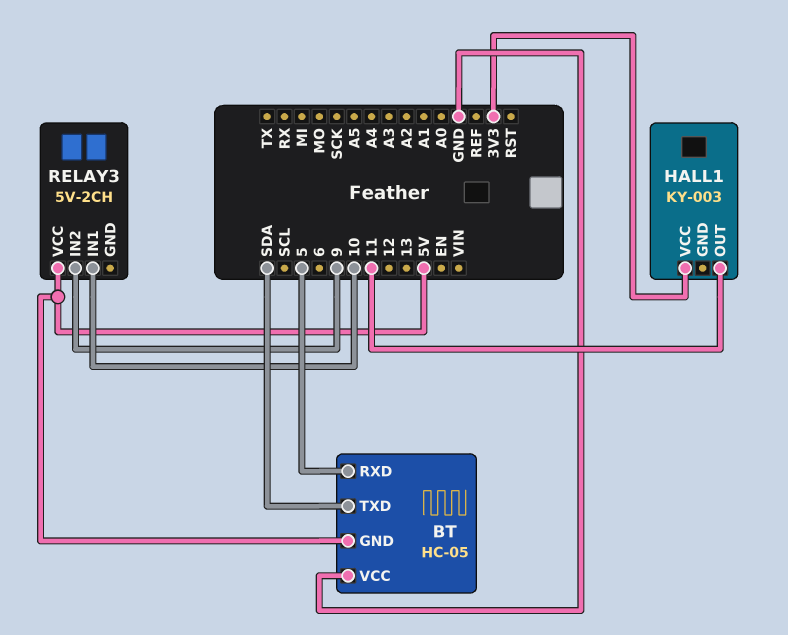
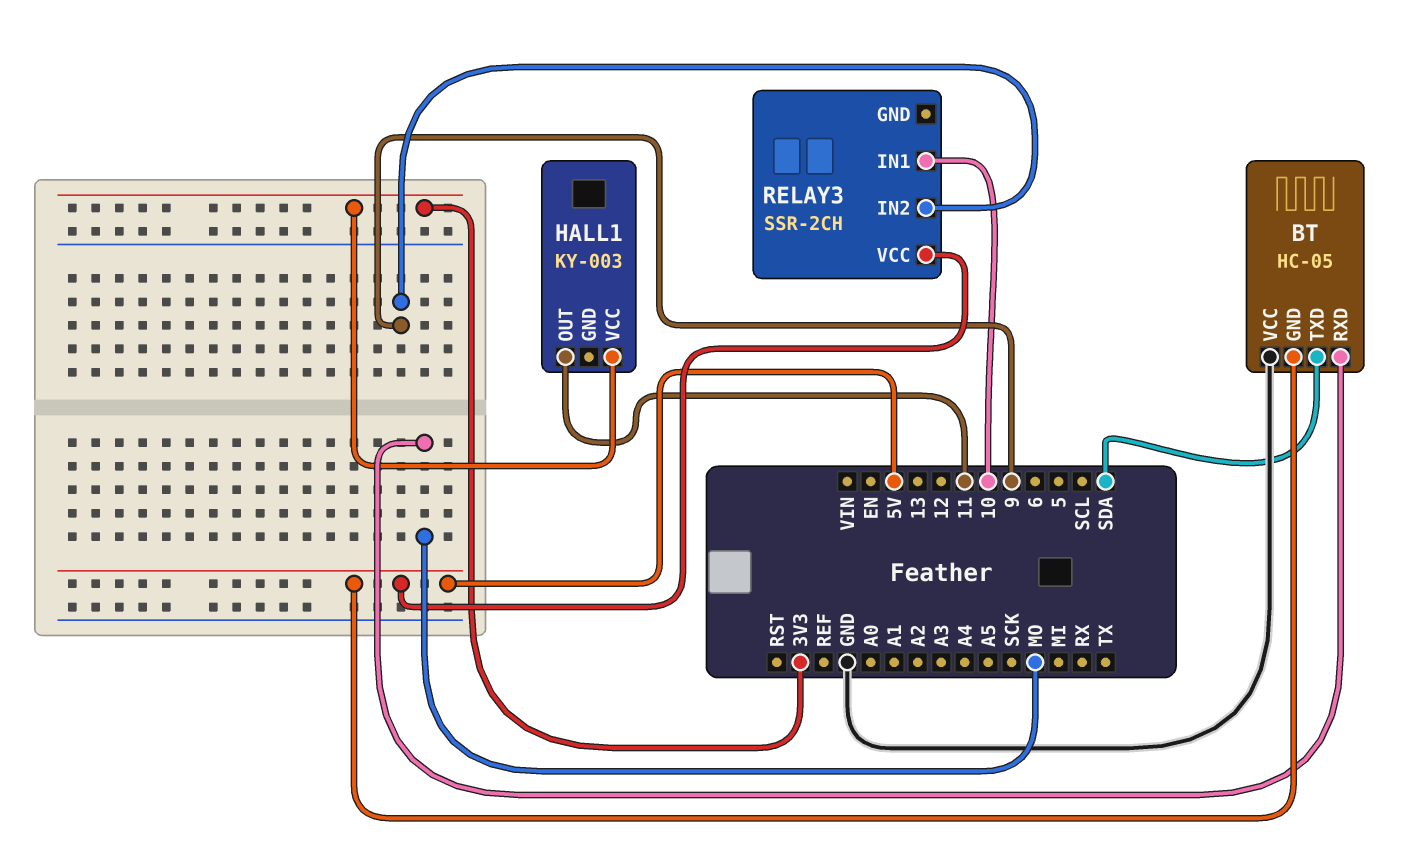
BT pin RXD: 5 -> MO
RELAY3: 5V-2CH -> SSR-2CH

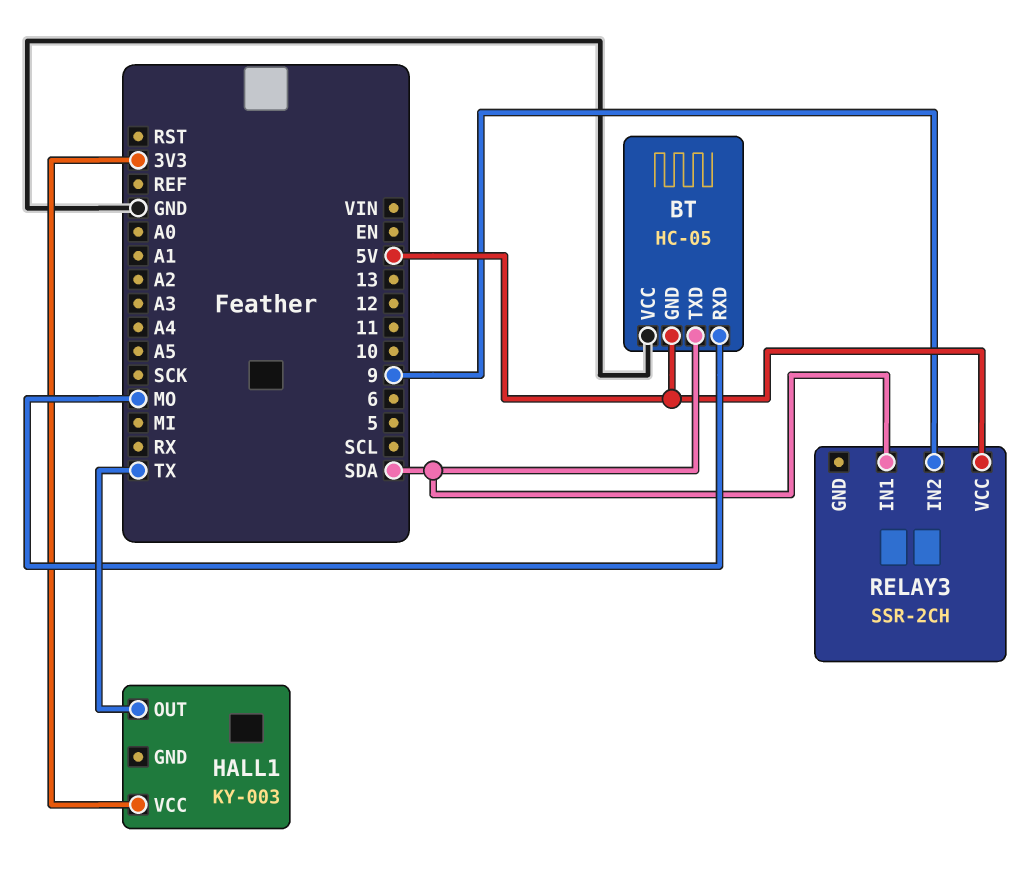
HALL1 pin OUT: 11 -> TX
RELAY3 pin IN1: 10 -> SDA

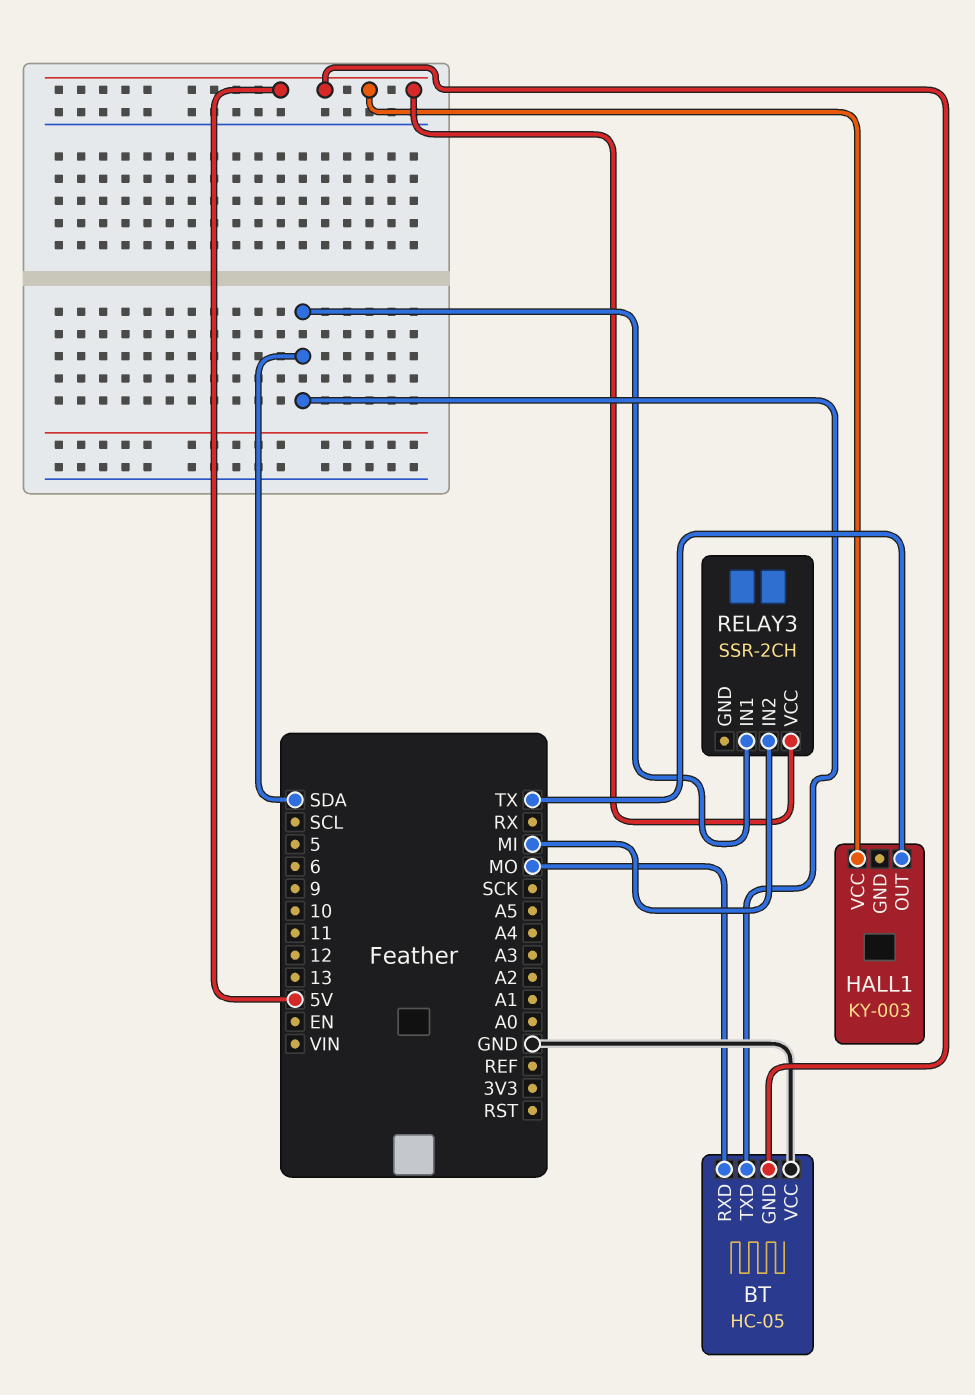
HALL1 pin VCC: 3V3 -> 5V
RELAY3 pin IN2: 9 -> MI

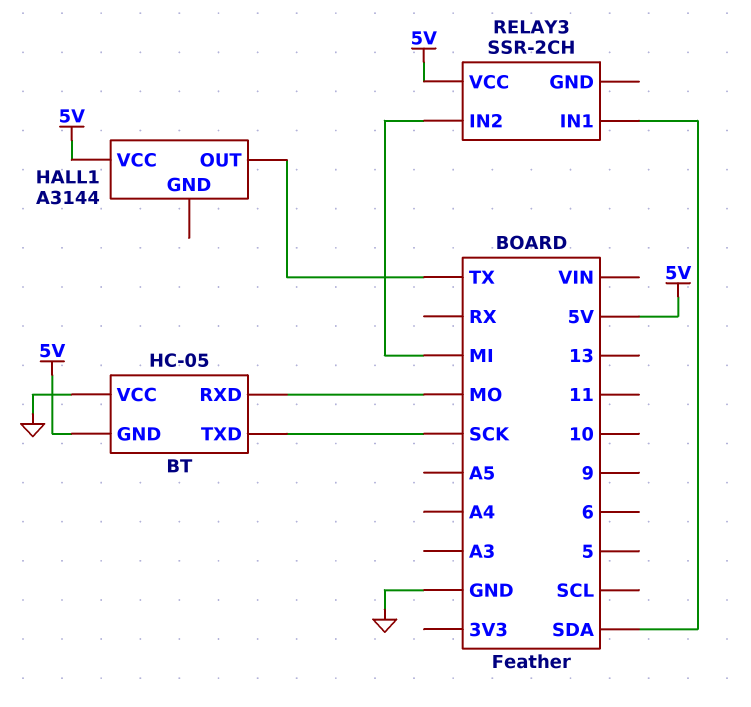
BT pin TXD: SDA -> SCK
HALL1: KY-003 -> A3144

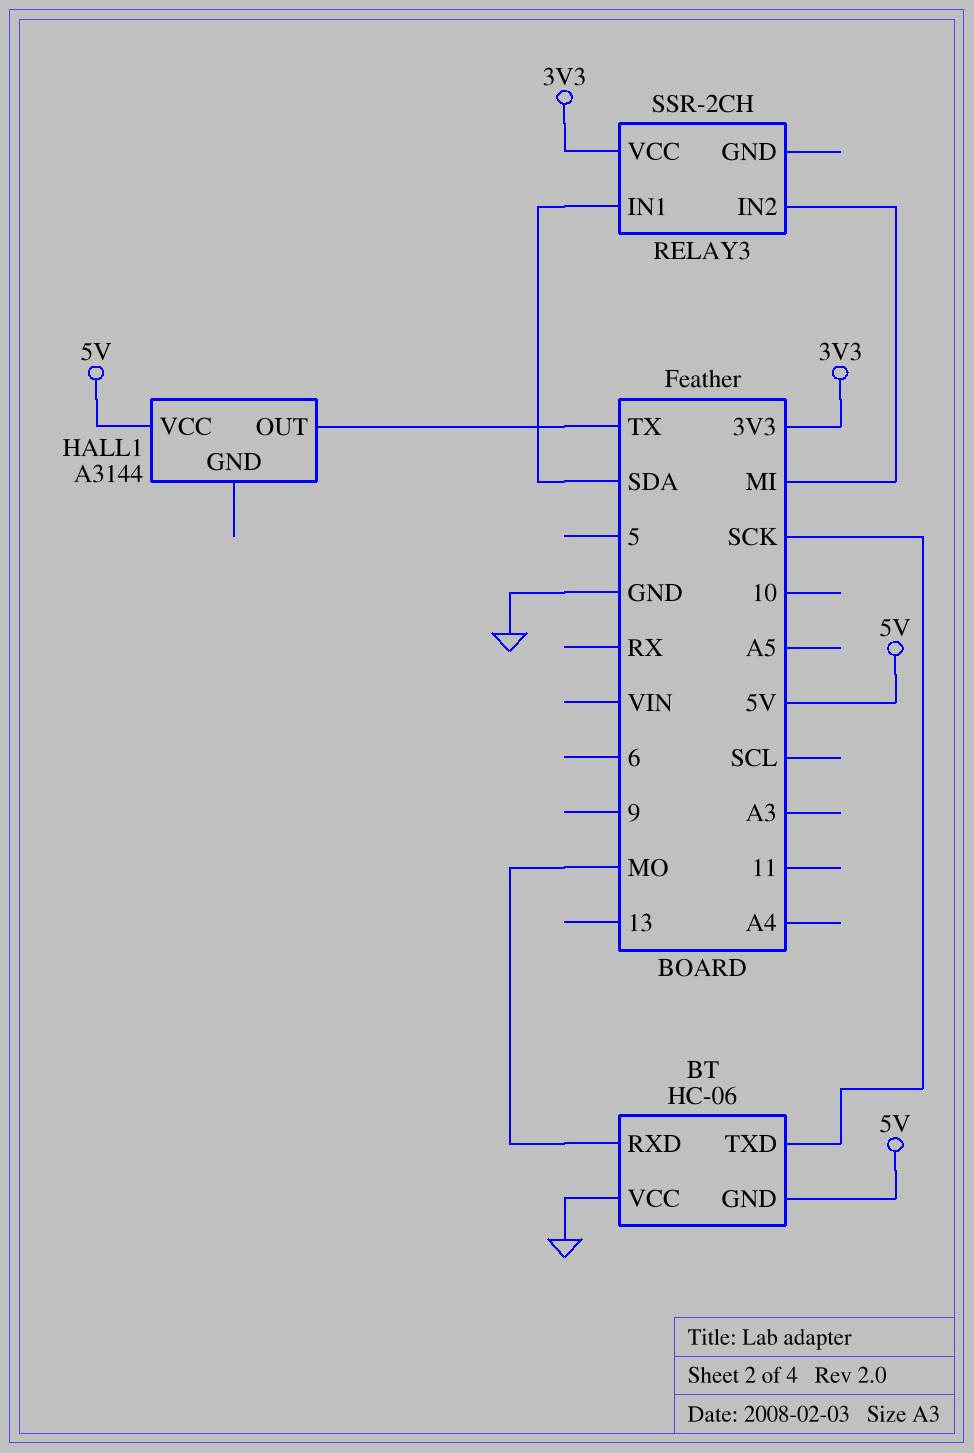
BT: HC-05 -> HC-06
RELAY3 pin VCC: 5V -> 3V3

